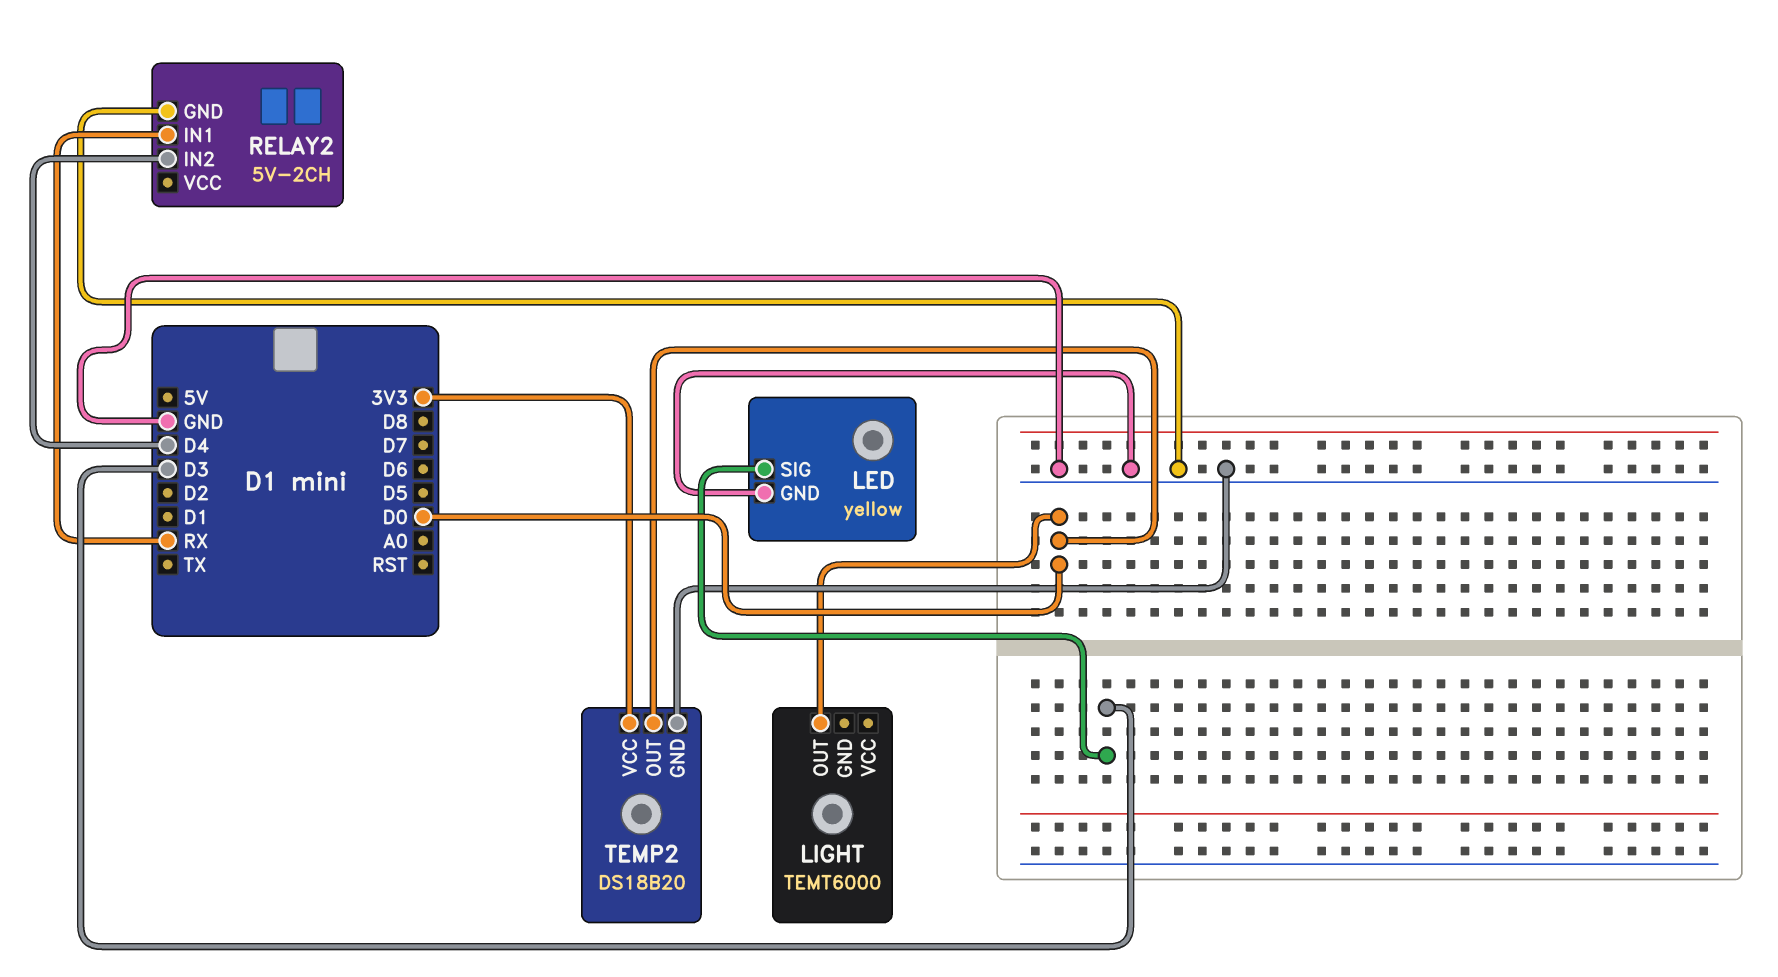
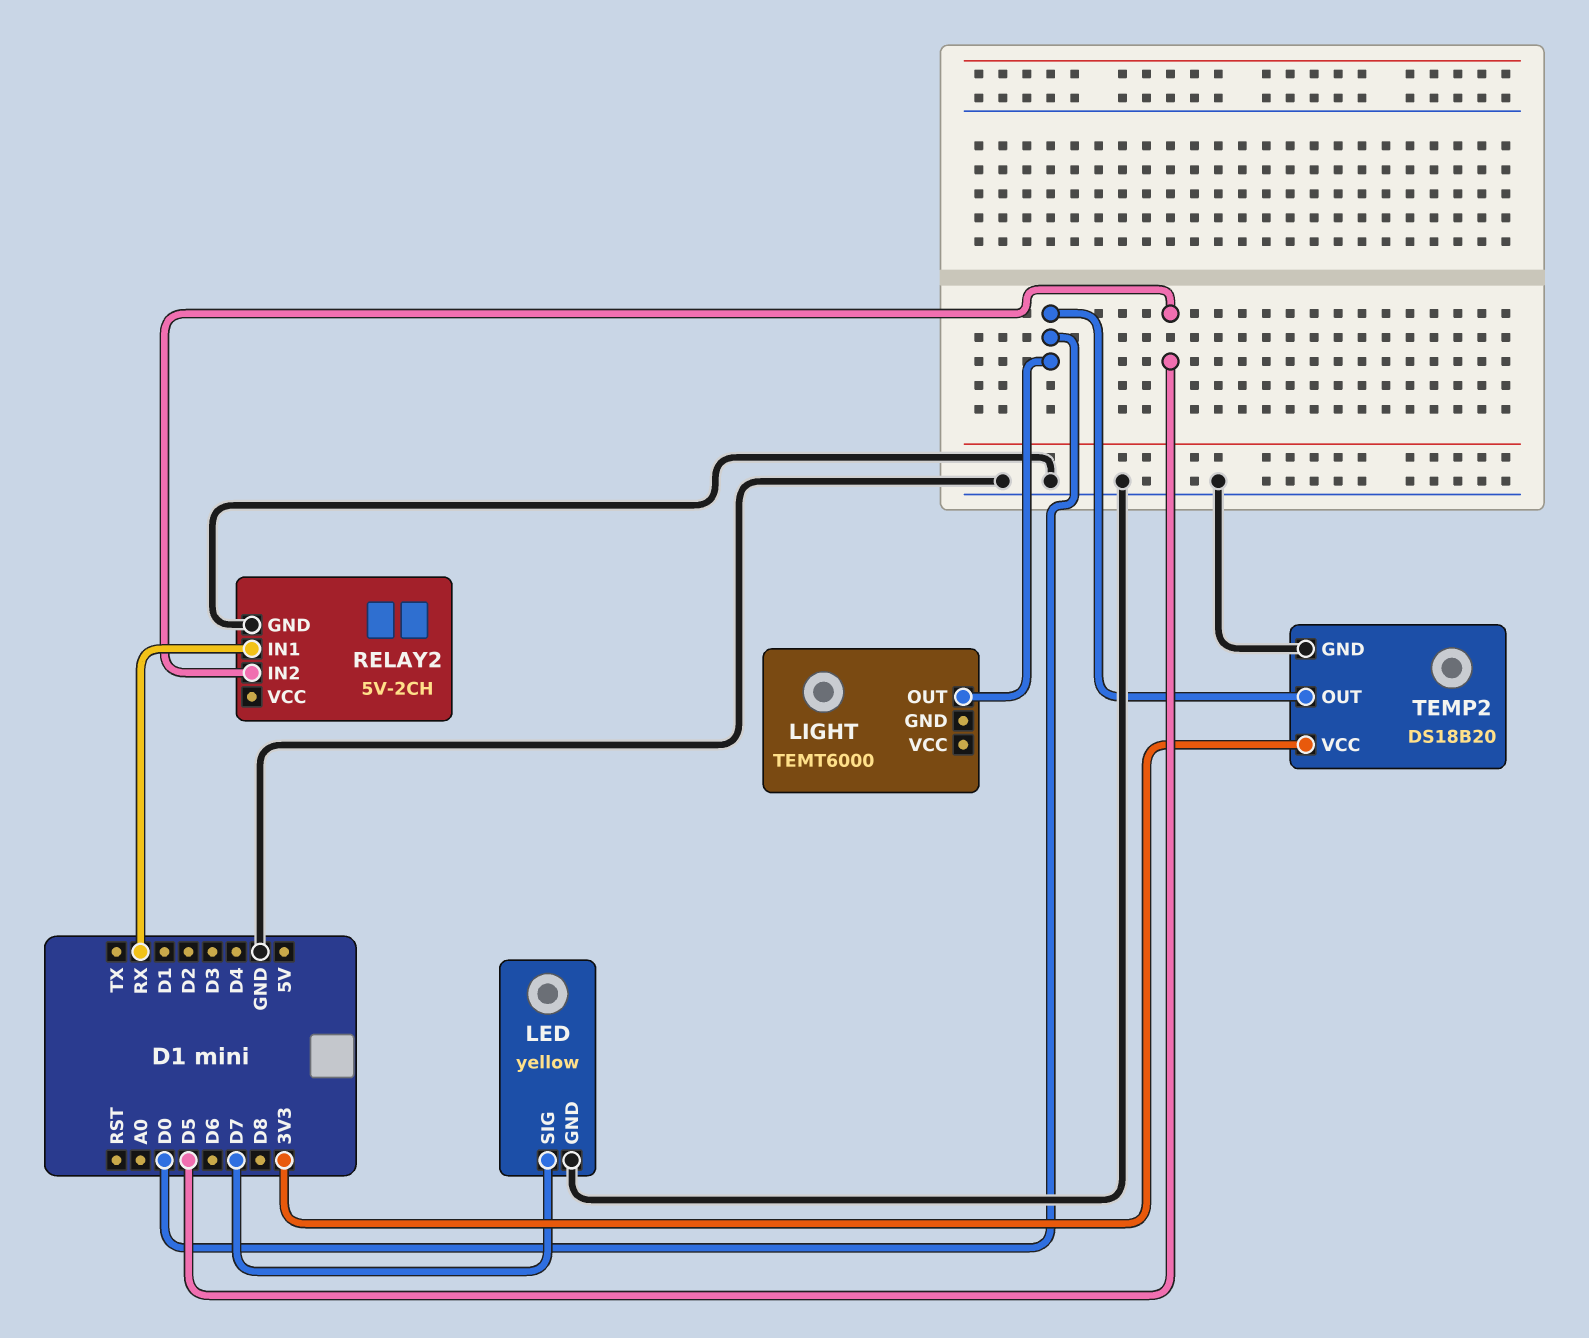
LED pin SIG: D3 -> D7
RELAY2 pin IN2: D4 -> D5

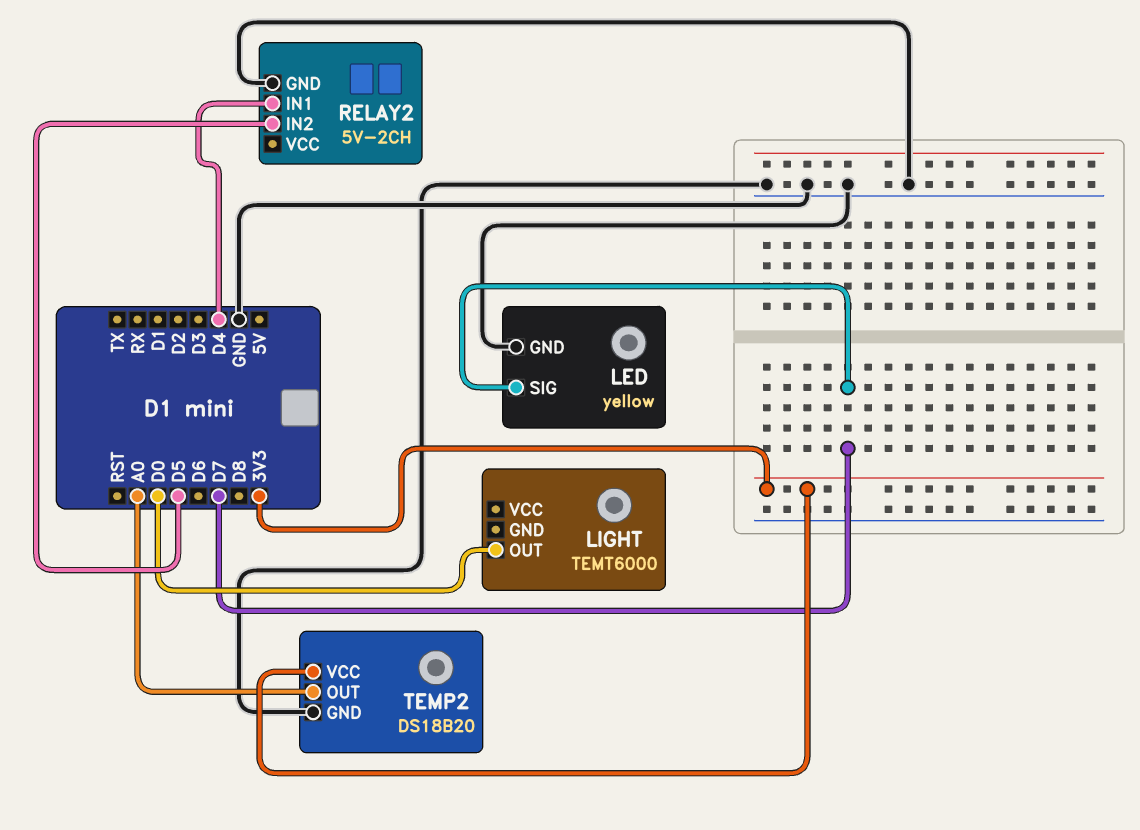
RELAY2 pin IN1: RX -> D4
TEMP2 pin OUT: D0 -> A0

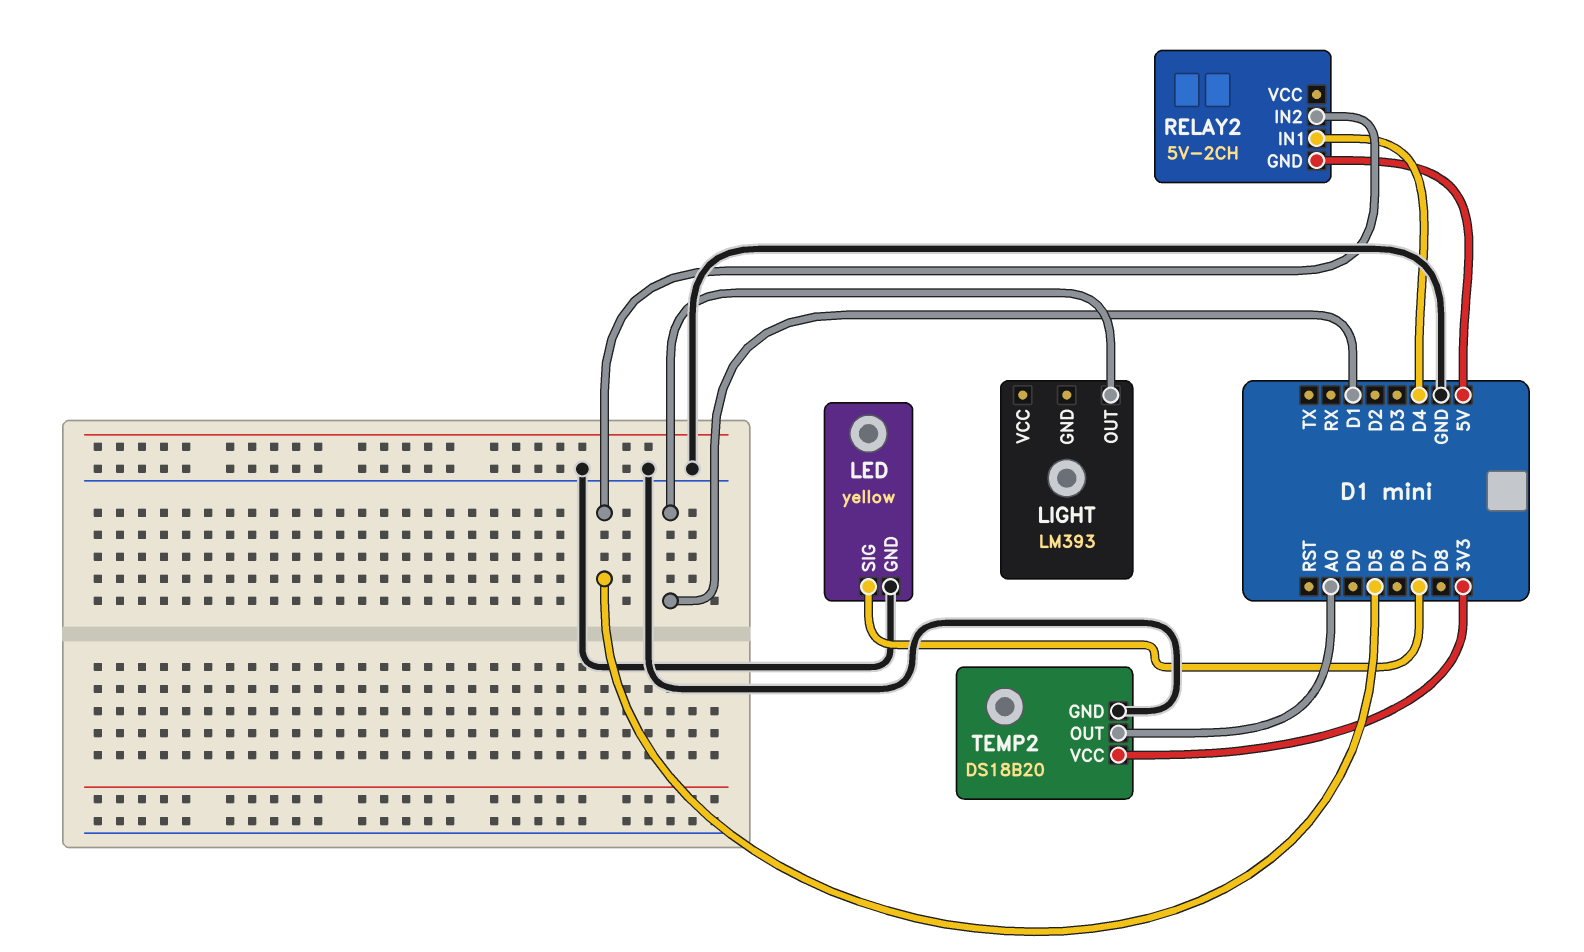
LIGHT: TEMT6000 -> LM393
LIGHT pin OUT: D0 -> D1
RELAY2 pin GND: GND -> 5V

